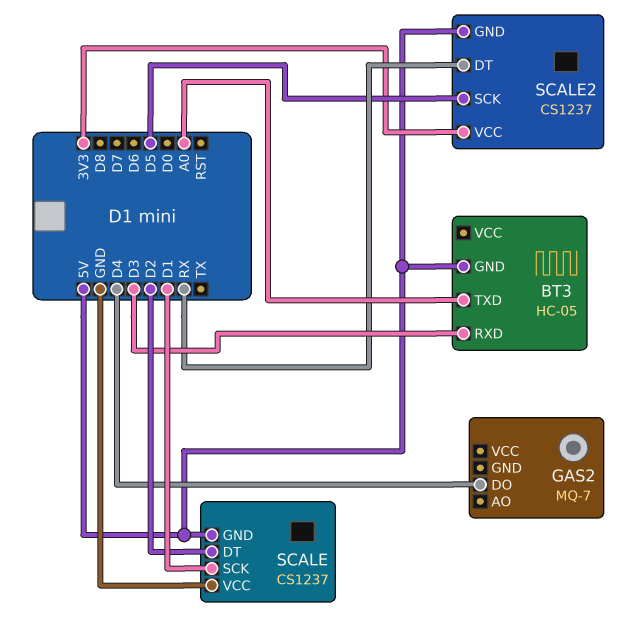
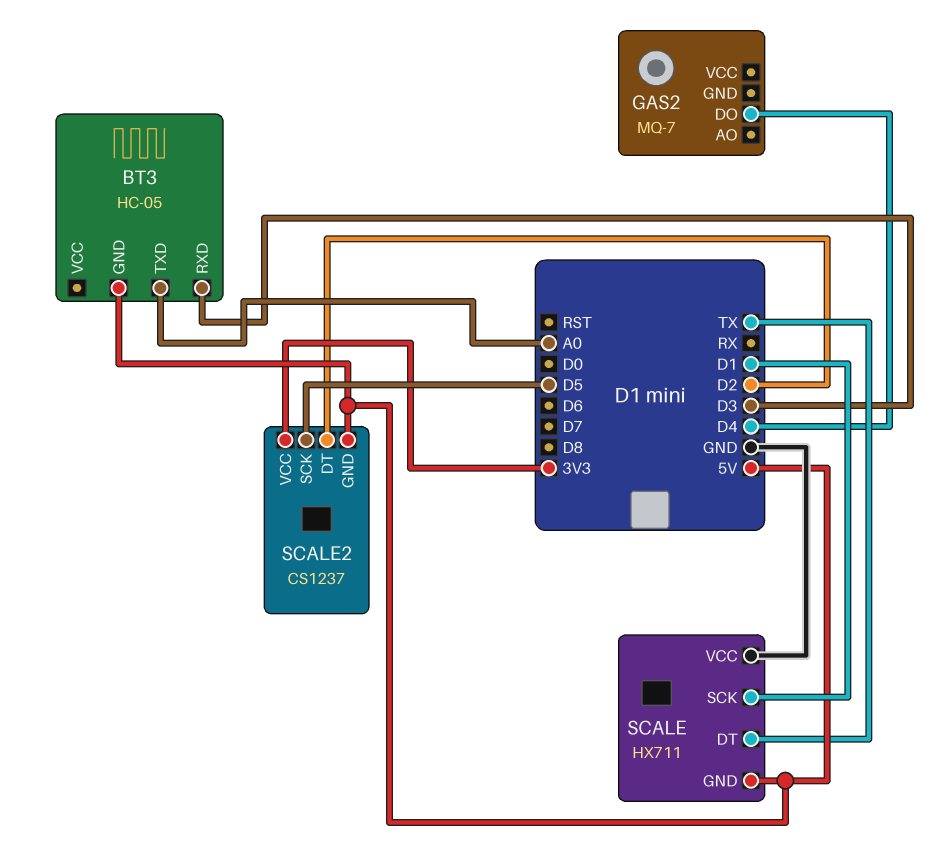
SCALE: CS1237 -> HX711
SCALE pin DT: D2 -> TX
SCALE2 pin DT: RX -> D2

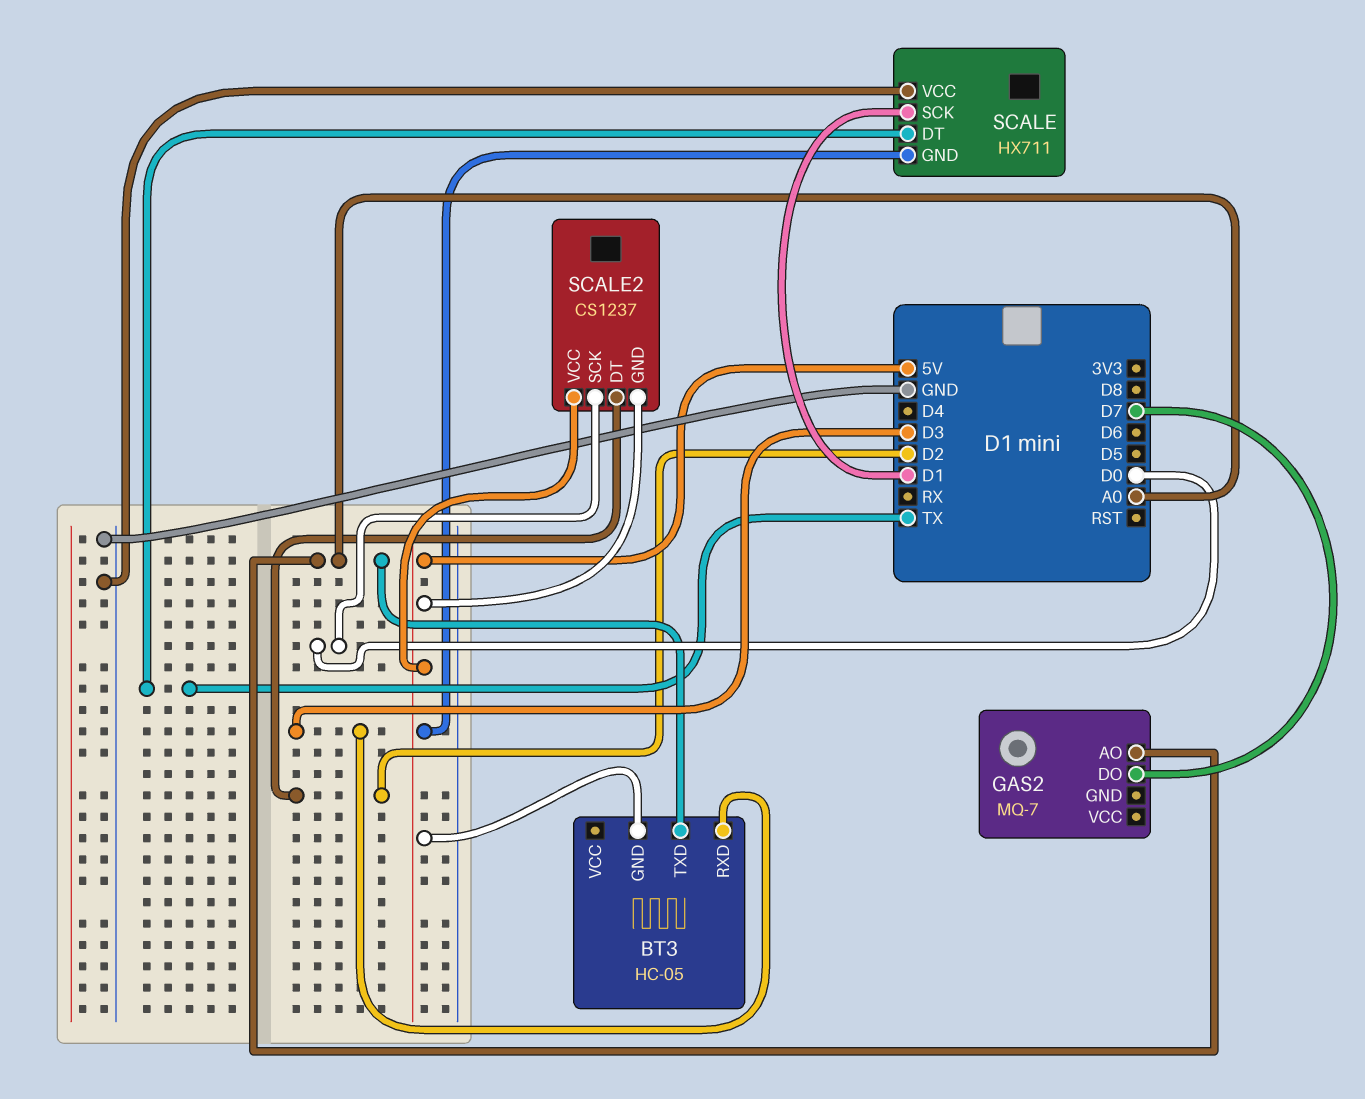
GAS2 pin AO: none -> A0
GAS2 pin DO: D4 -> D7
SCALE2 pin SCK: D5 -> D0
SCALE2 pin VCC: 3V3 -> 5V

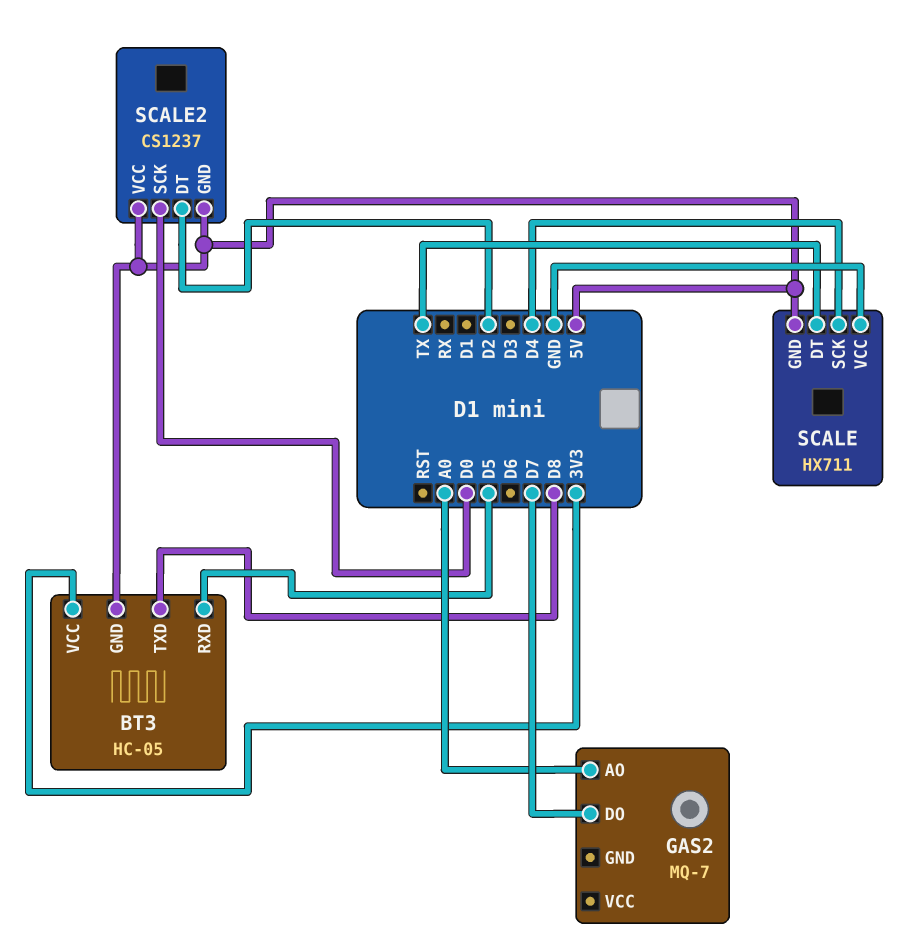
BT3 pin RXD: D3 -> D5
BT3 pin TXD: A0 -> D8
BT3 pin VCC: none -> 3V3
SCALE pin SCK: D1 -> D4

